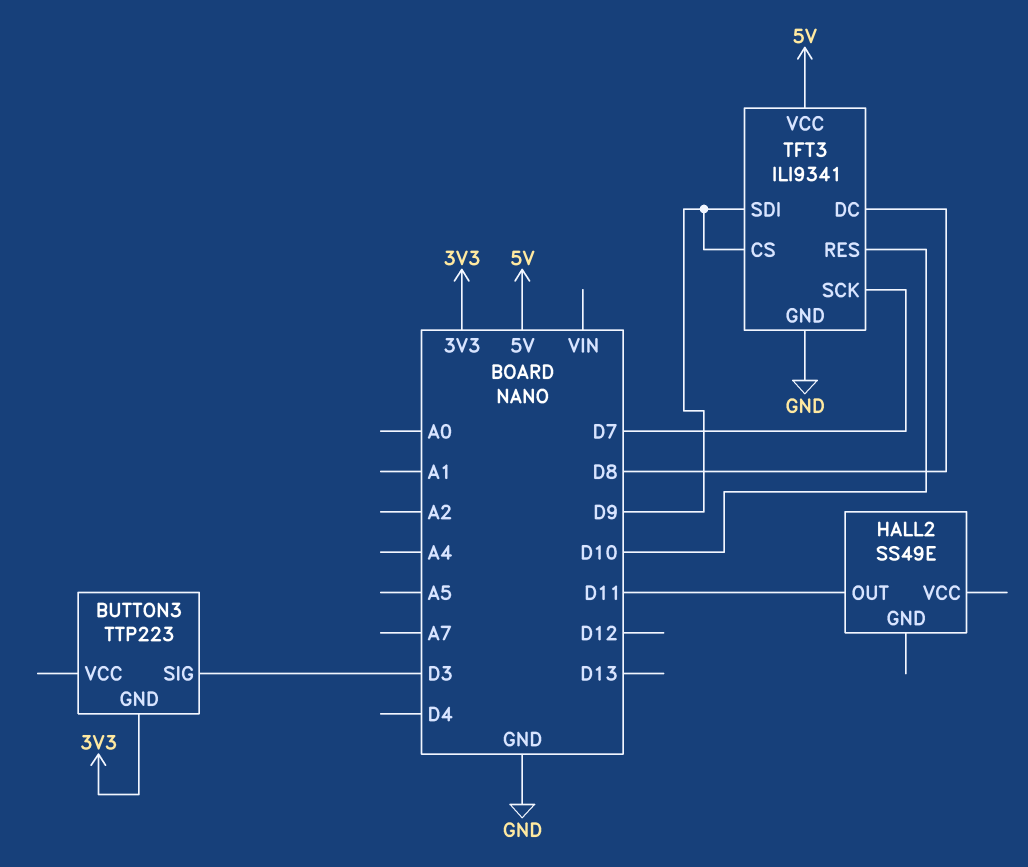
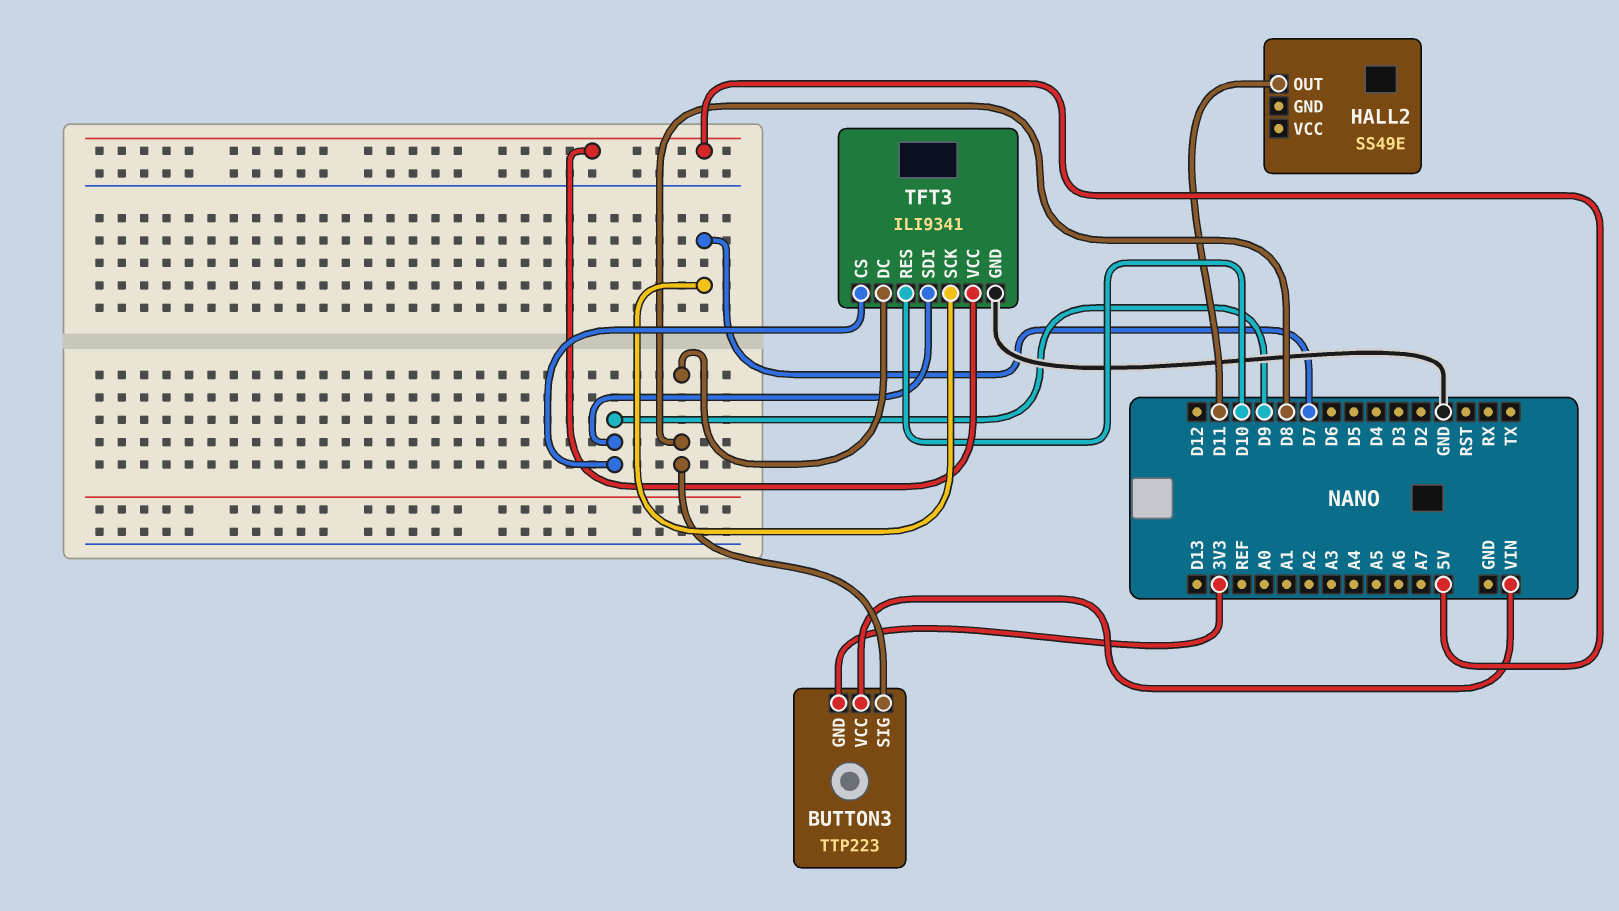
BUTTON3 pin SIG: D3 -> D8
BUTTON3 pin VCC: none -> VIN

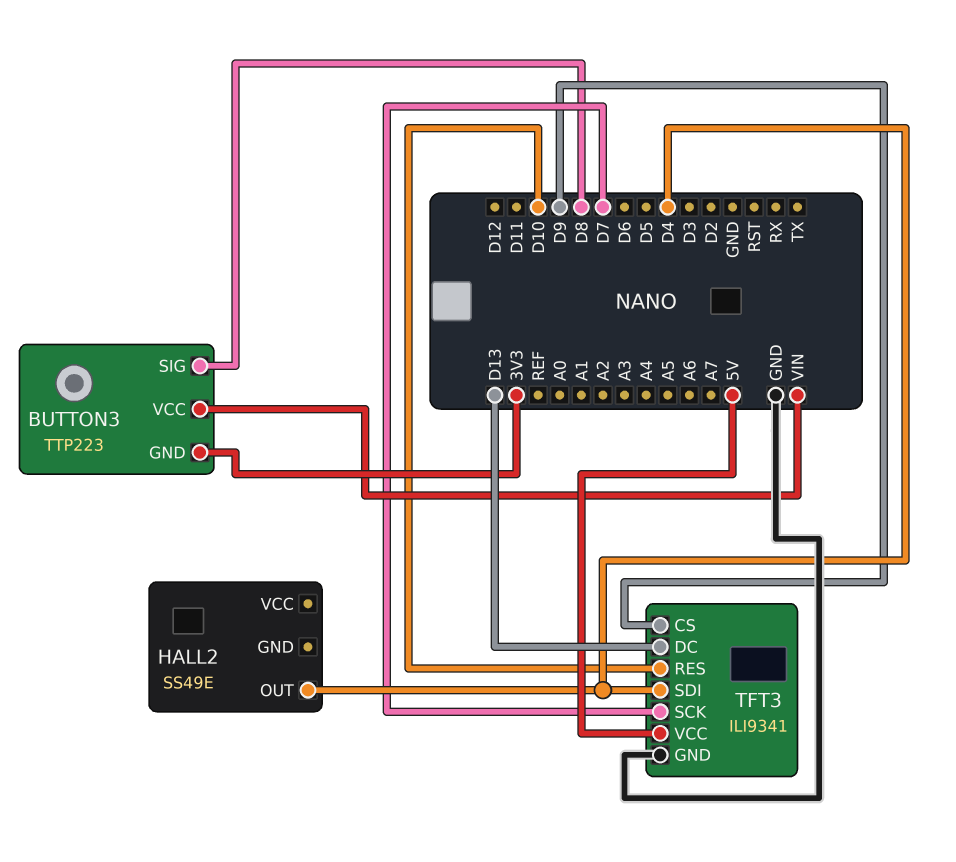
HALL2 pin OUT: D11 -> D4
TFT3 pin DC: D8 -> D13
TFT3 pin SDI: D9 -> D4

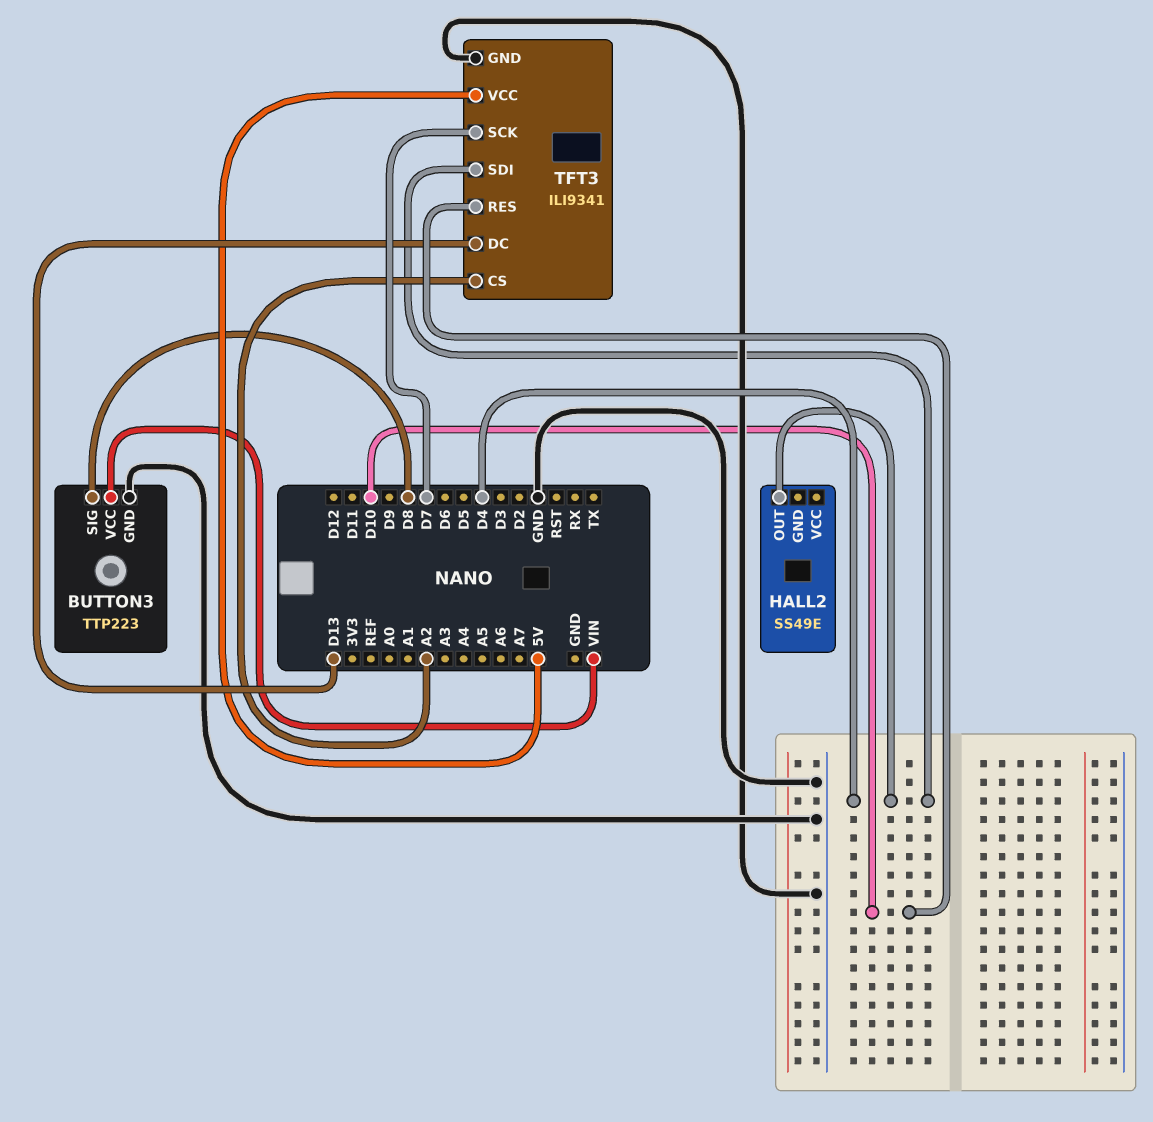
BUTTON3 pin GND: 3V3 -> GND
TFT3 pin CS: D9 -> A2

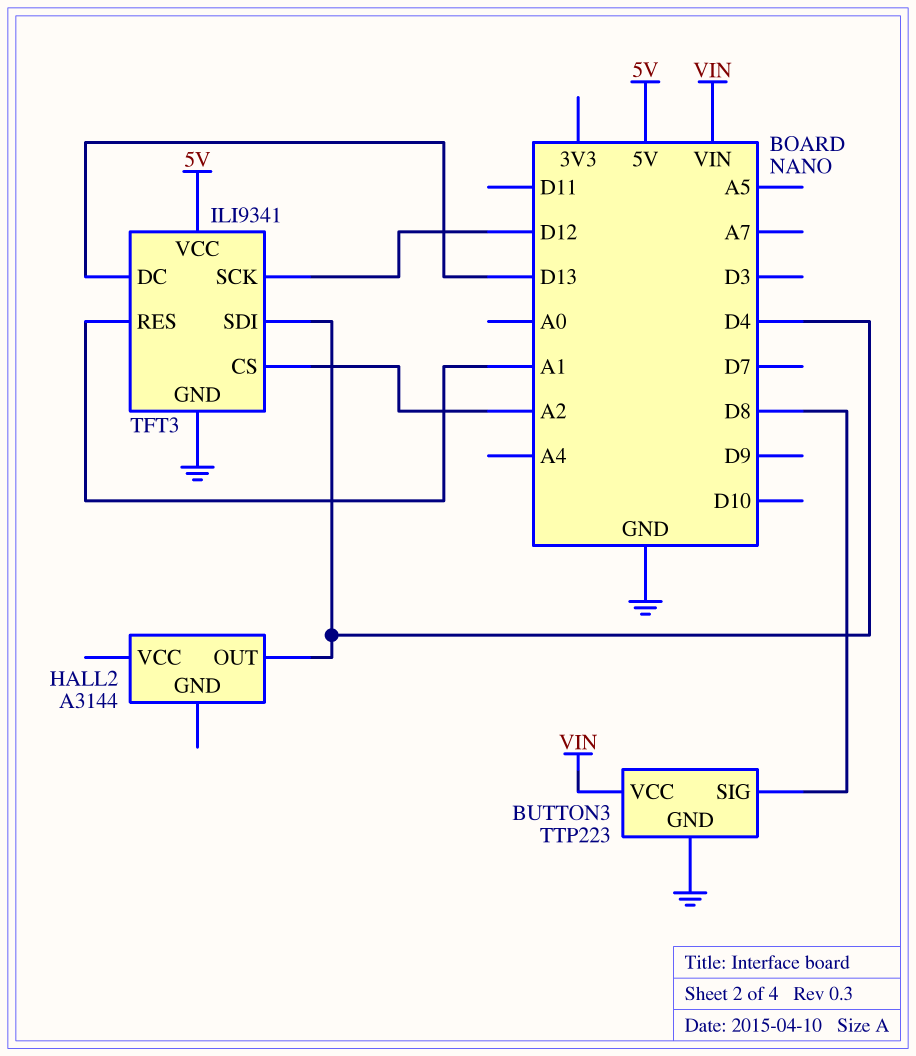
HALL2: SS49E -> A3144
TFT3 pin RES: D10 -> A1
TFT3 pin SCK: D7 -> D12

